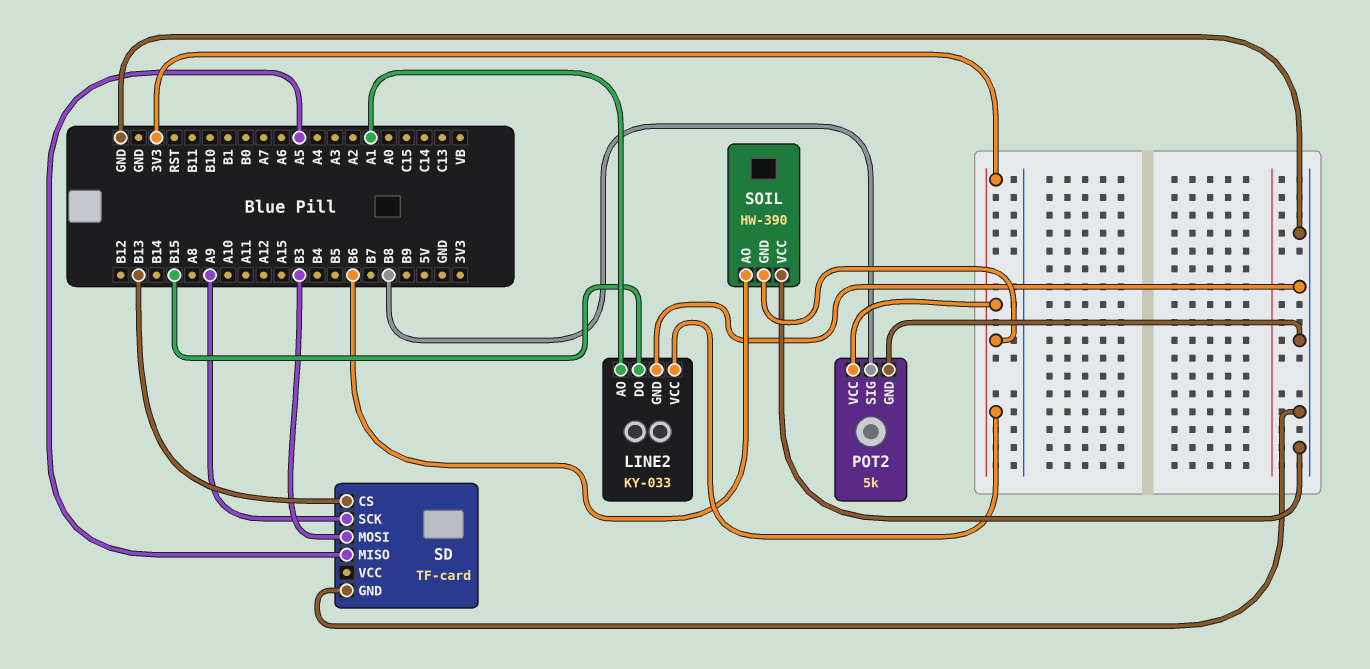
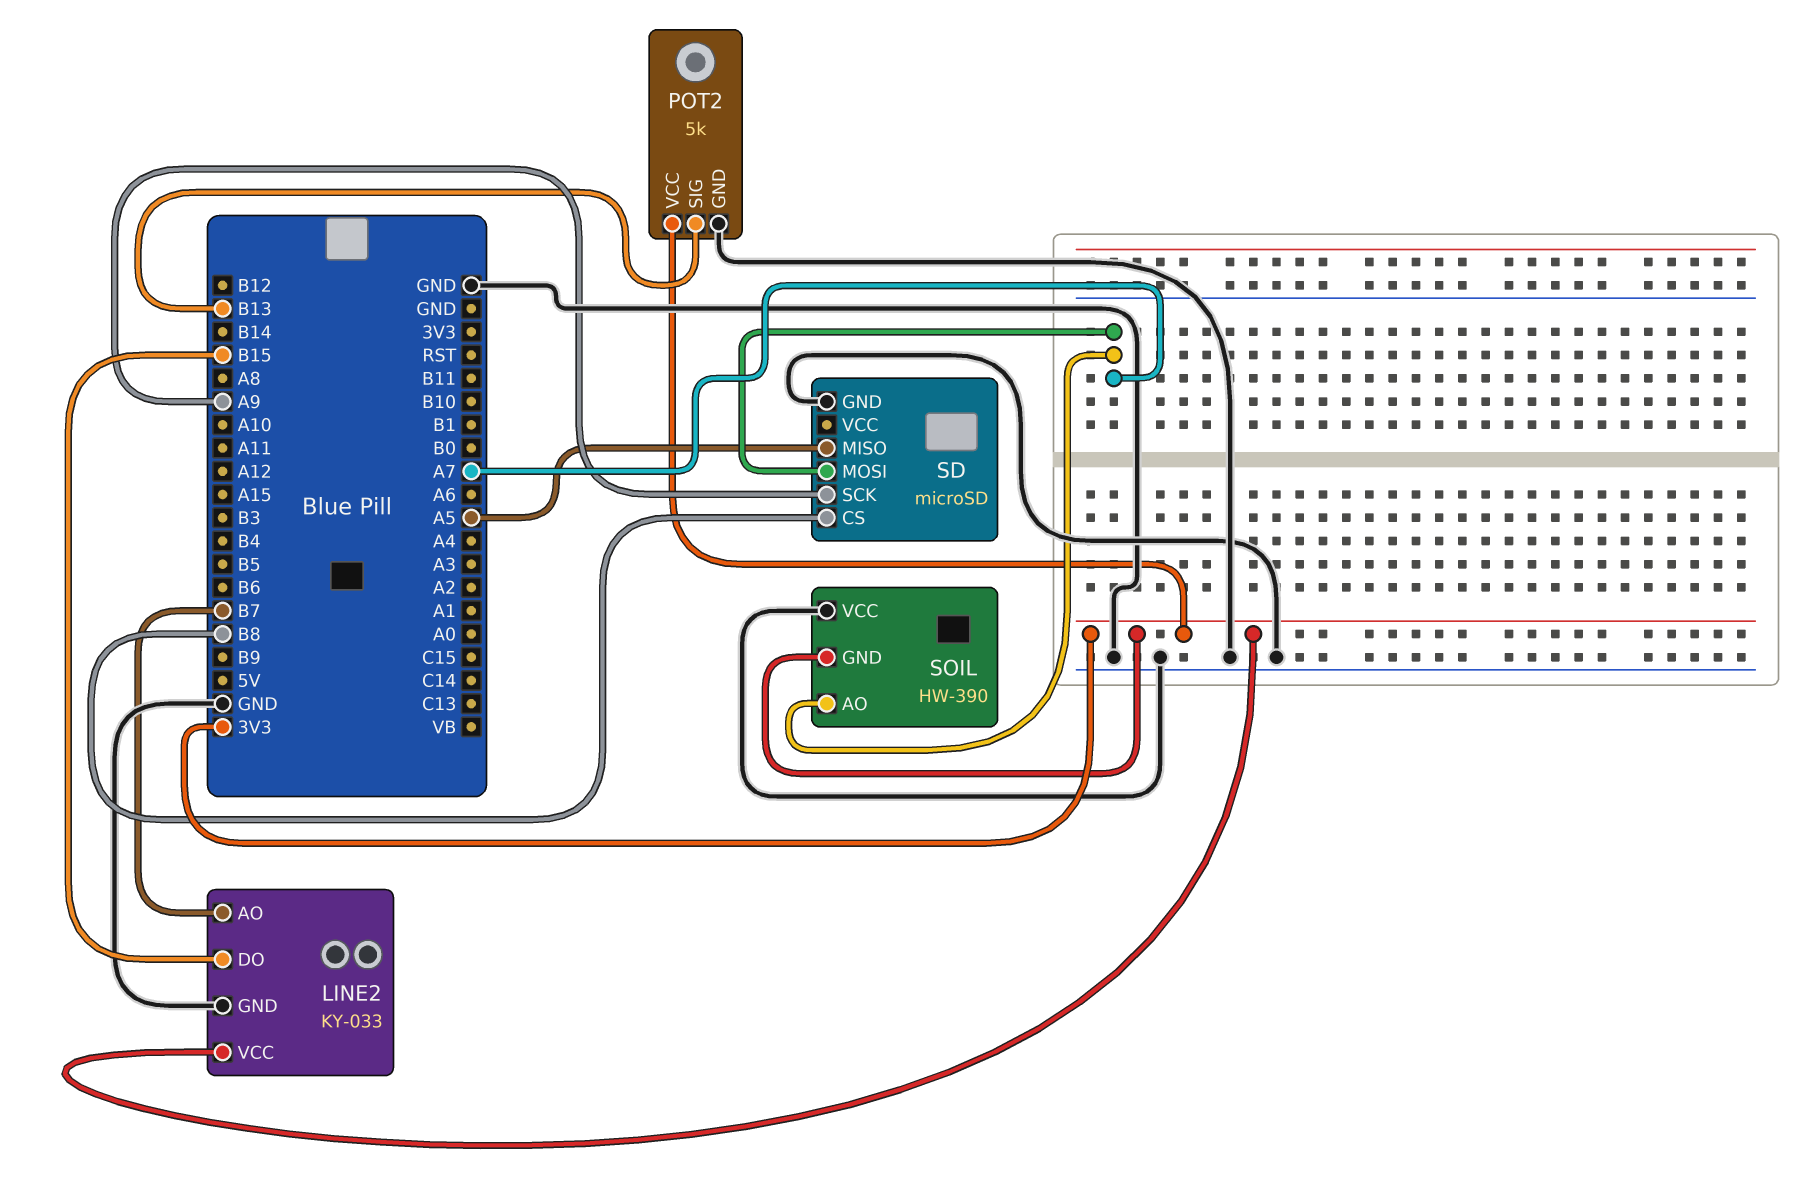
LINE2 pin AO: A1 -> B7
POT2 pin SIG: B8 -> B13
SD: TF-card -> microSD
SD pin CS: B13 -> B8
SD pin MOSI: B3 -> A7
SOIL pin AO: B6 -> A7

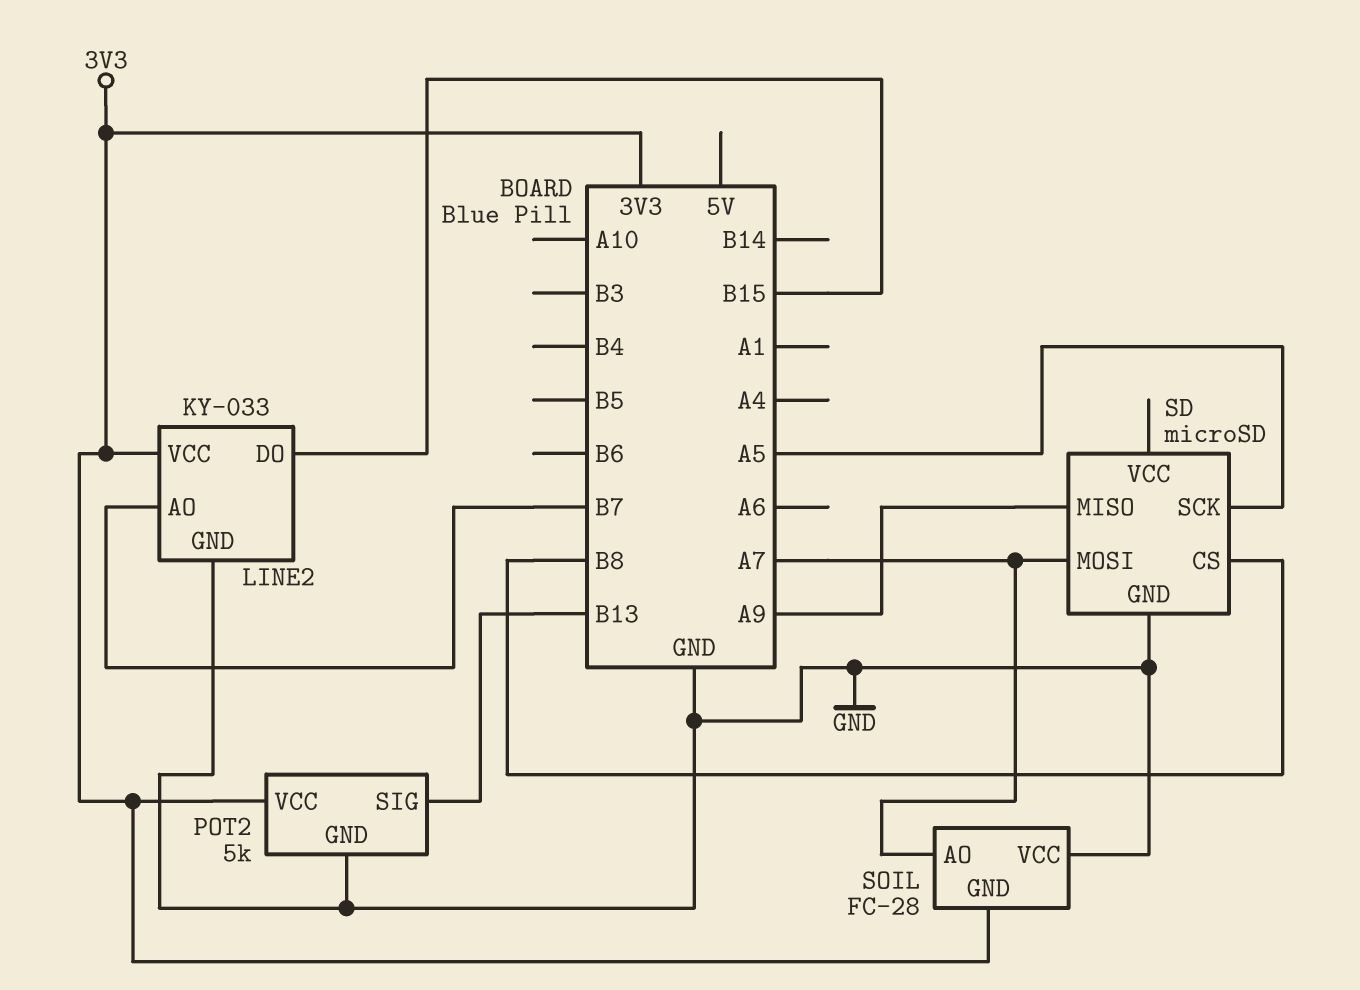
SD pin MISO: A5 -> A9
SD pin SCK: A9 -> A5
SOIL: HW-390 -> FC-28

